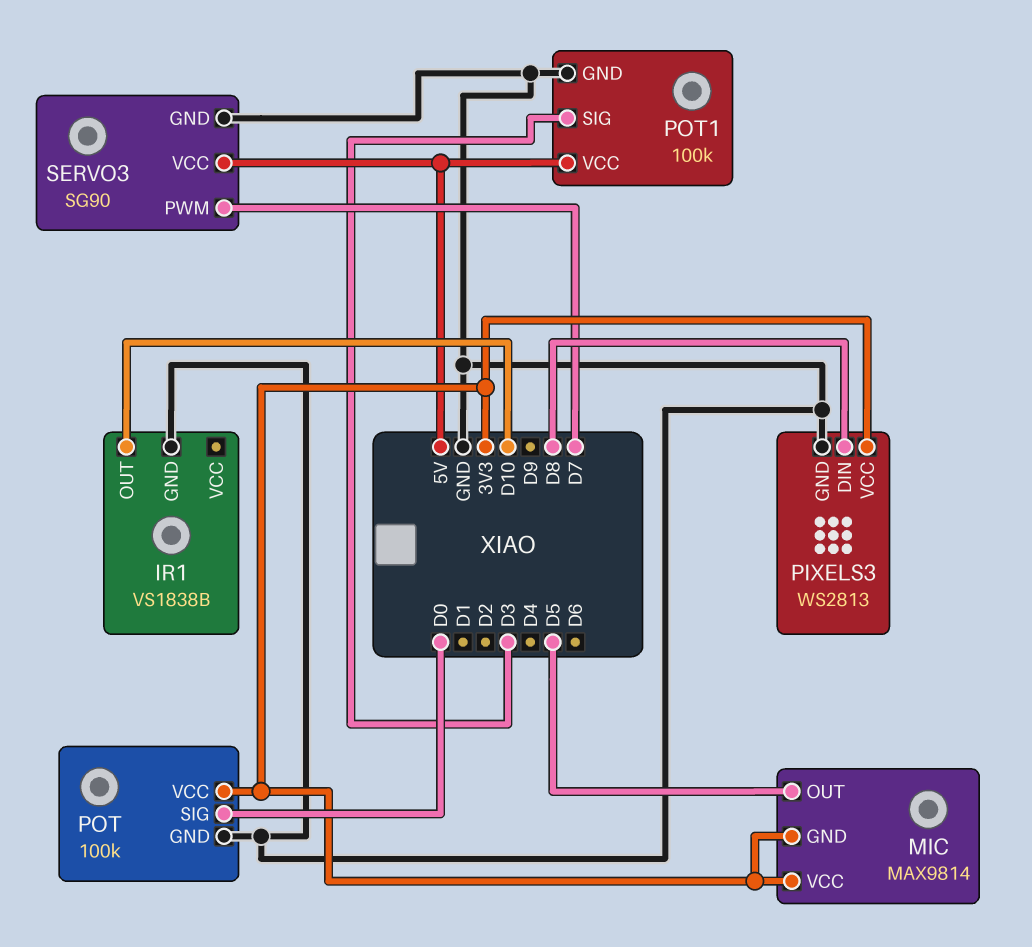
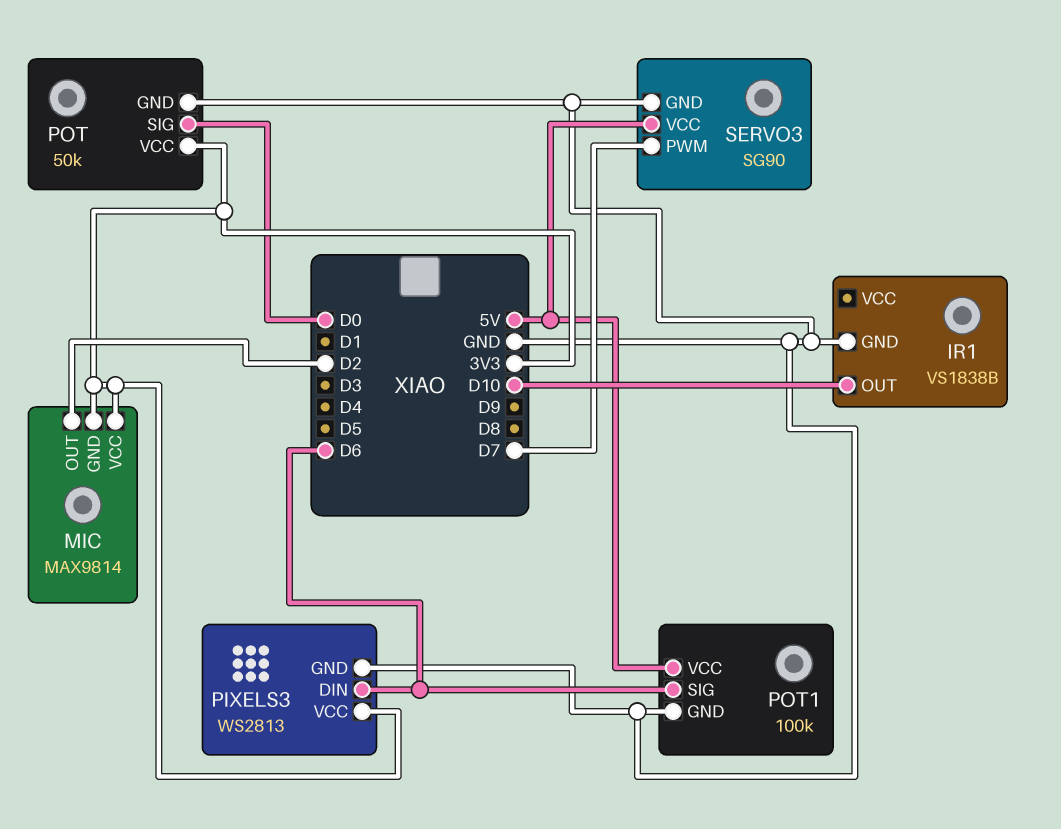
MIC pin OUT: D5 -> D2
PIXELS3 pin DIN: D8 -> D6
POT: 100k -> 50k
POT1 pin SIG: D3 -> D6

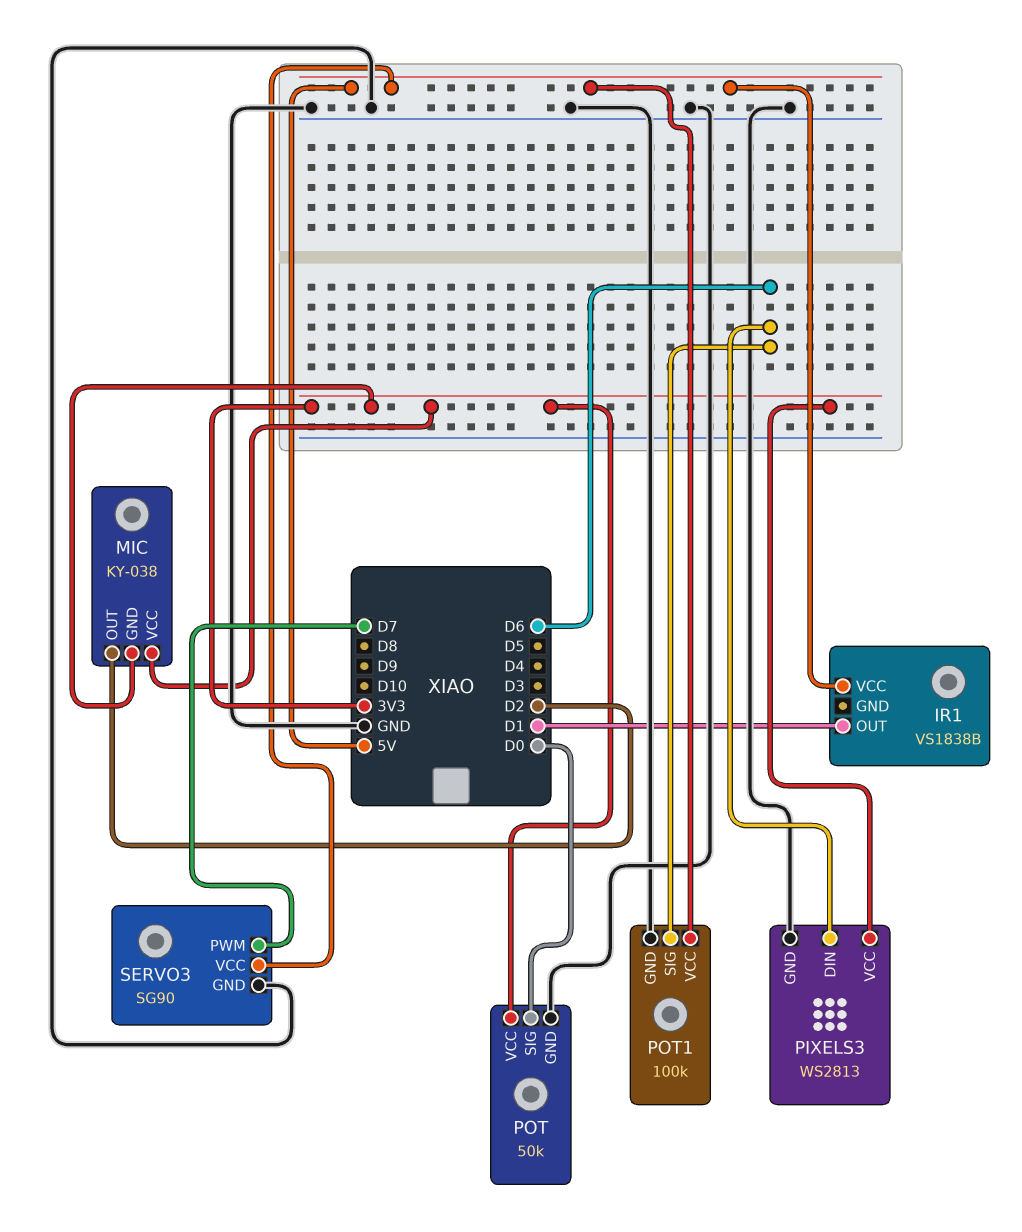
IR1 pin GND: GND -> none
IR1 pin OUT: D10 -> D1
IR1 pin VCC: none -> 5V
MIC: MAX9814 -> KY-038

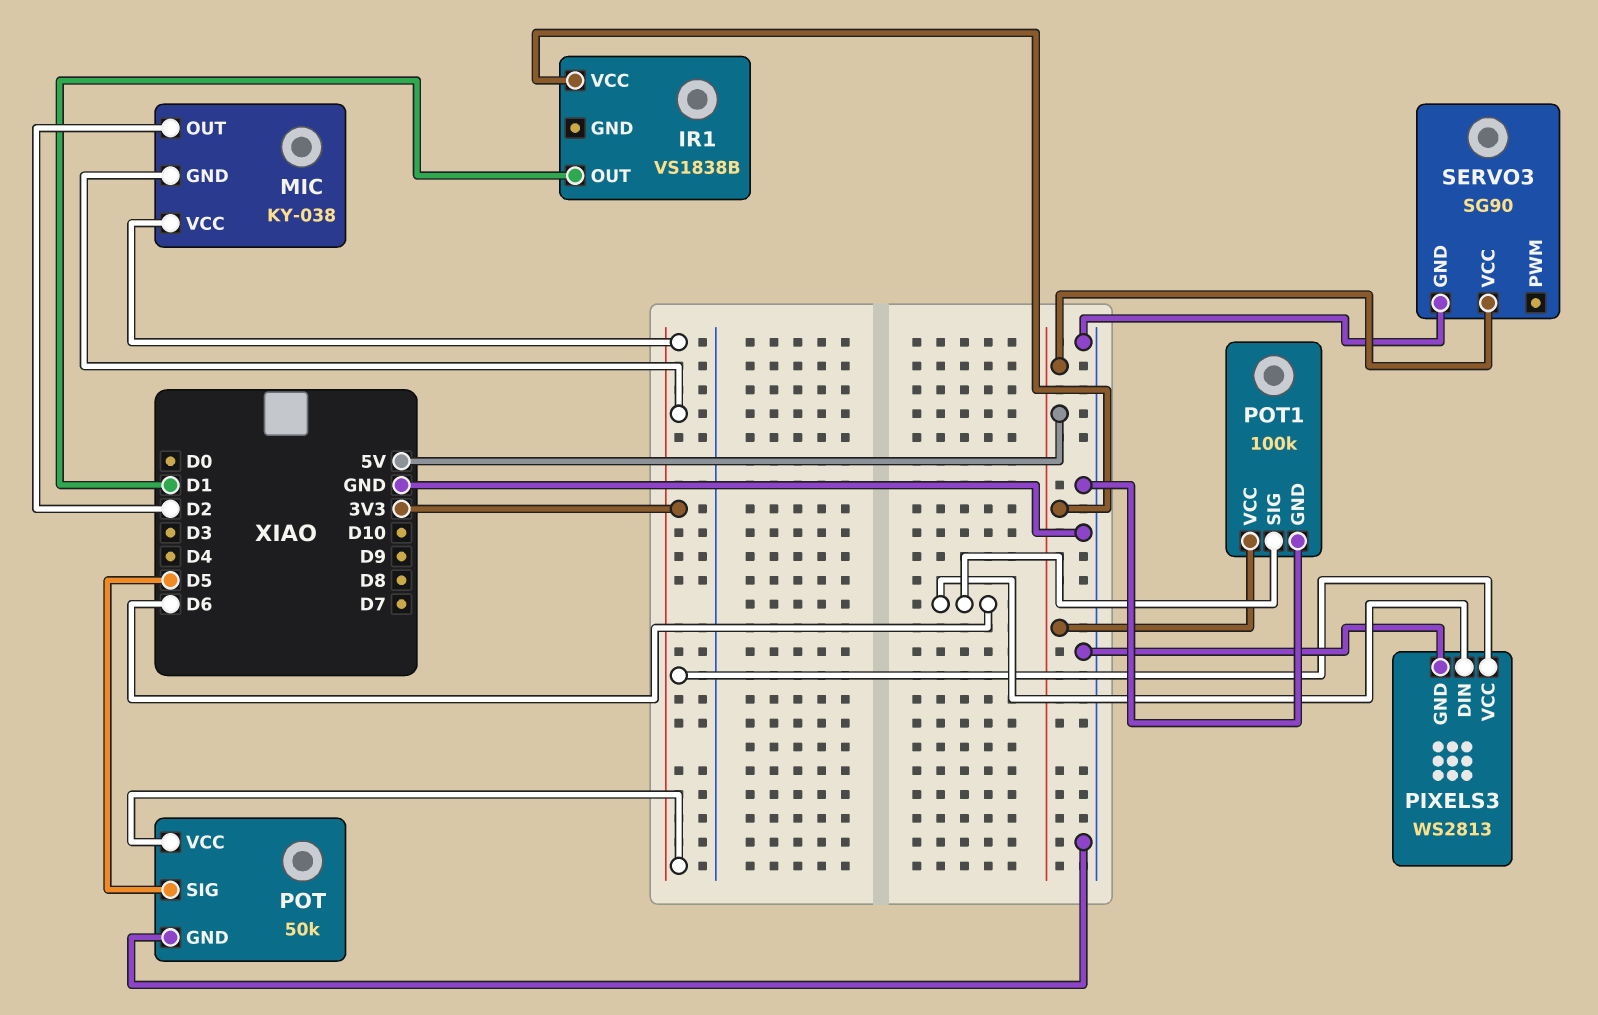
POT pin SIG: D0 -> D5
SERVO3 pin PWM: D7 -> none

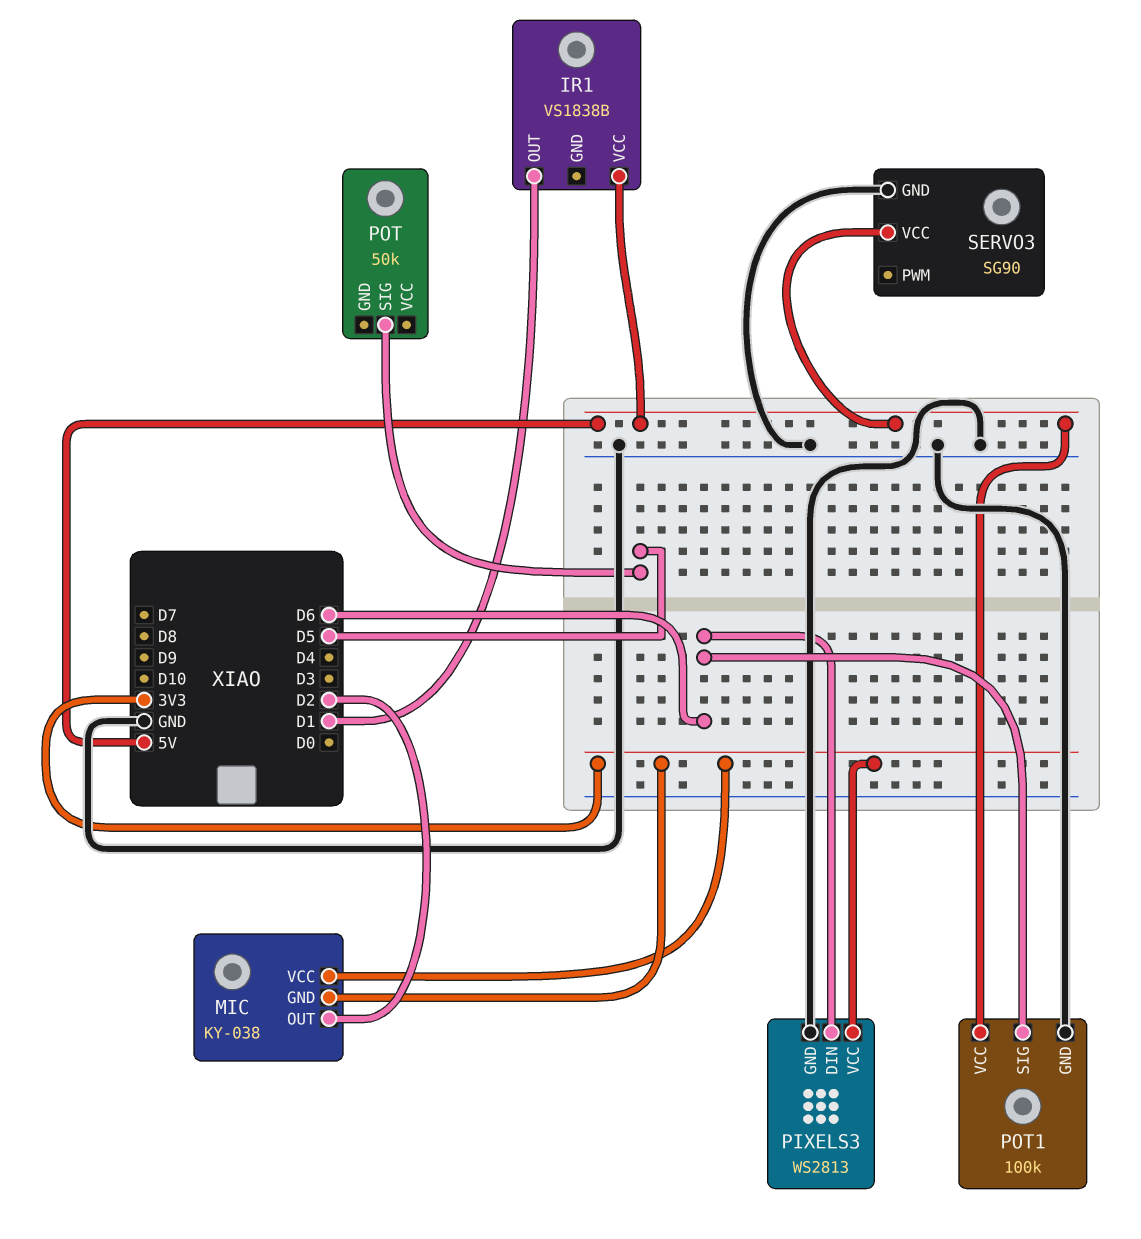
POT pin GND: GND -> none
POT pin VCC: 3V3 -> none

